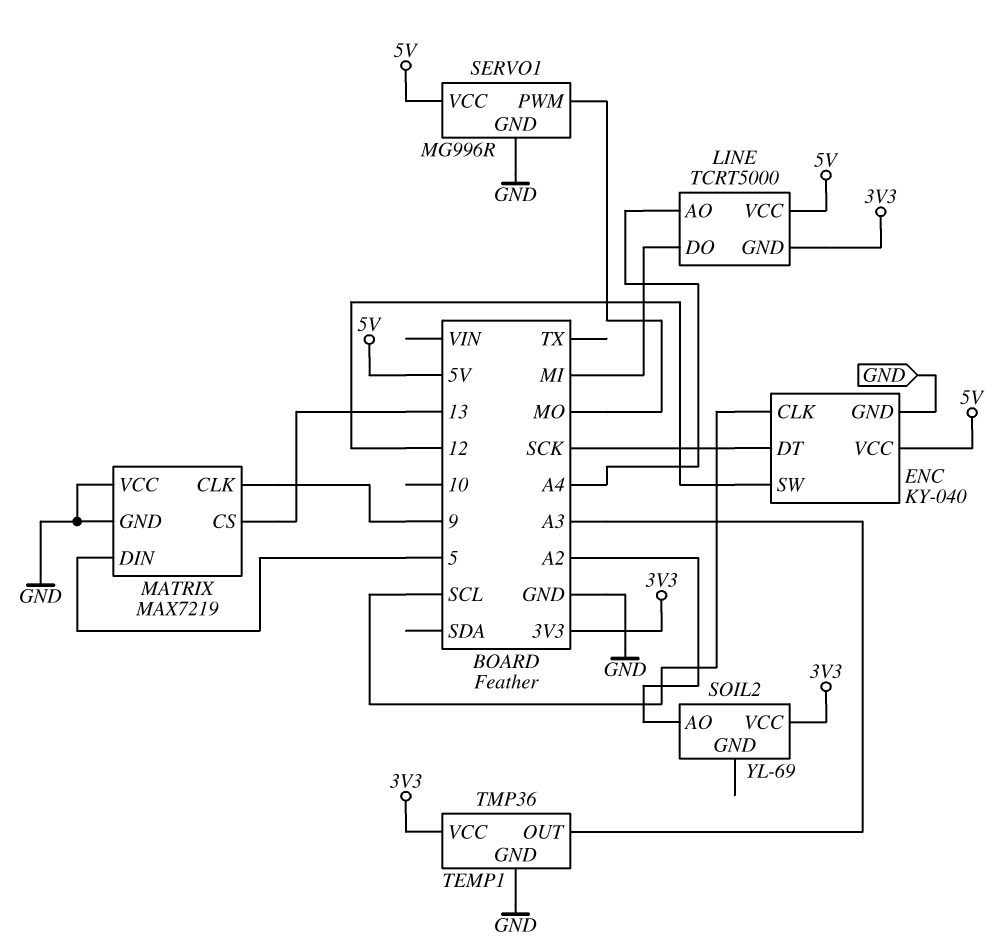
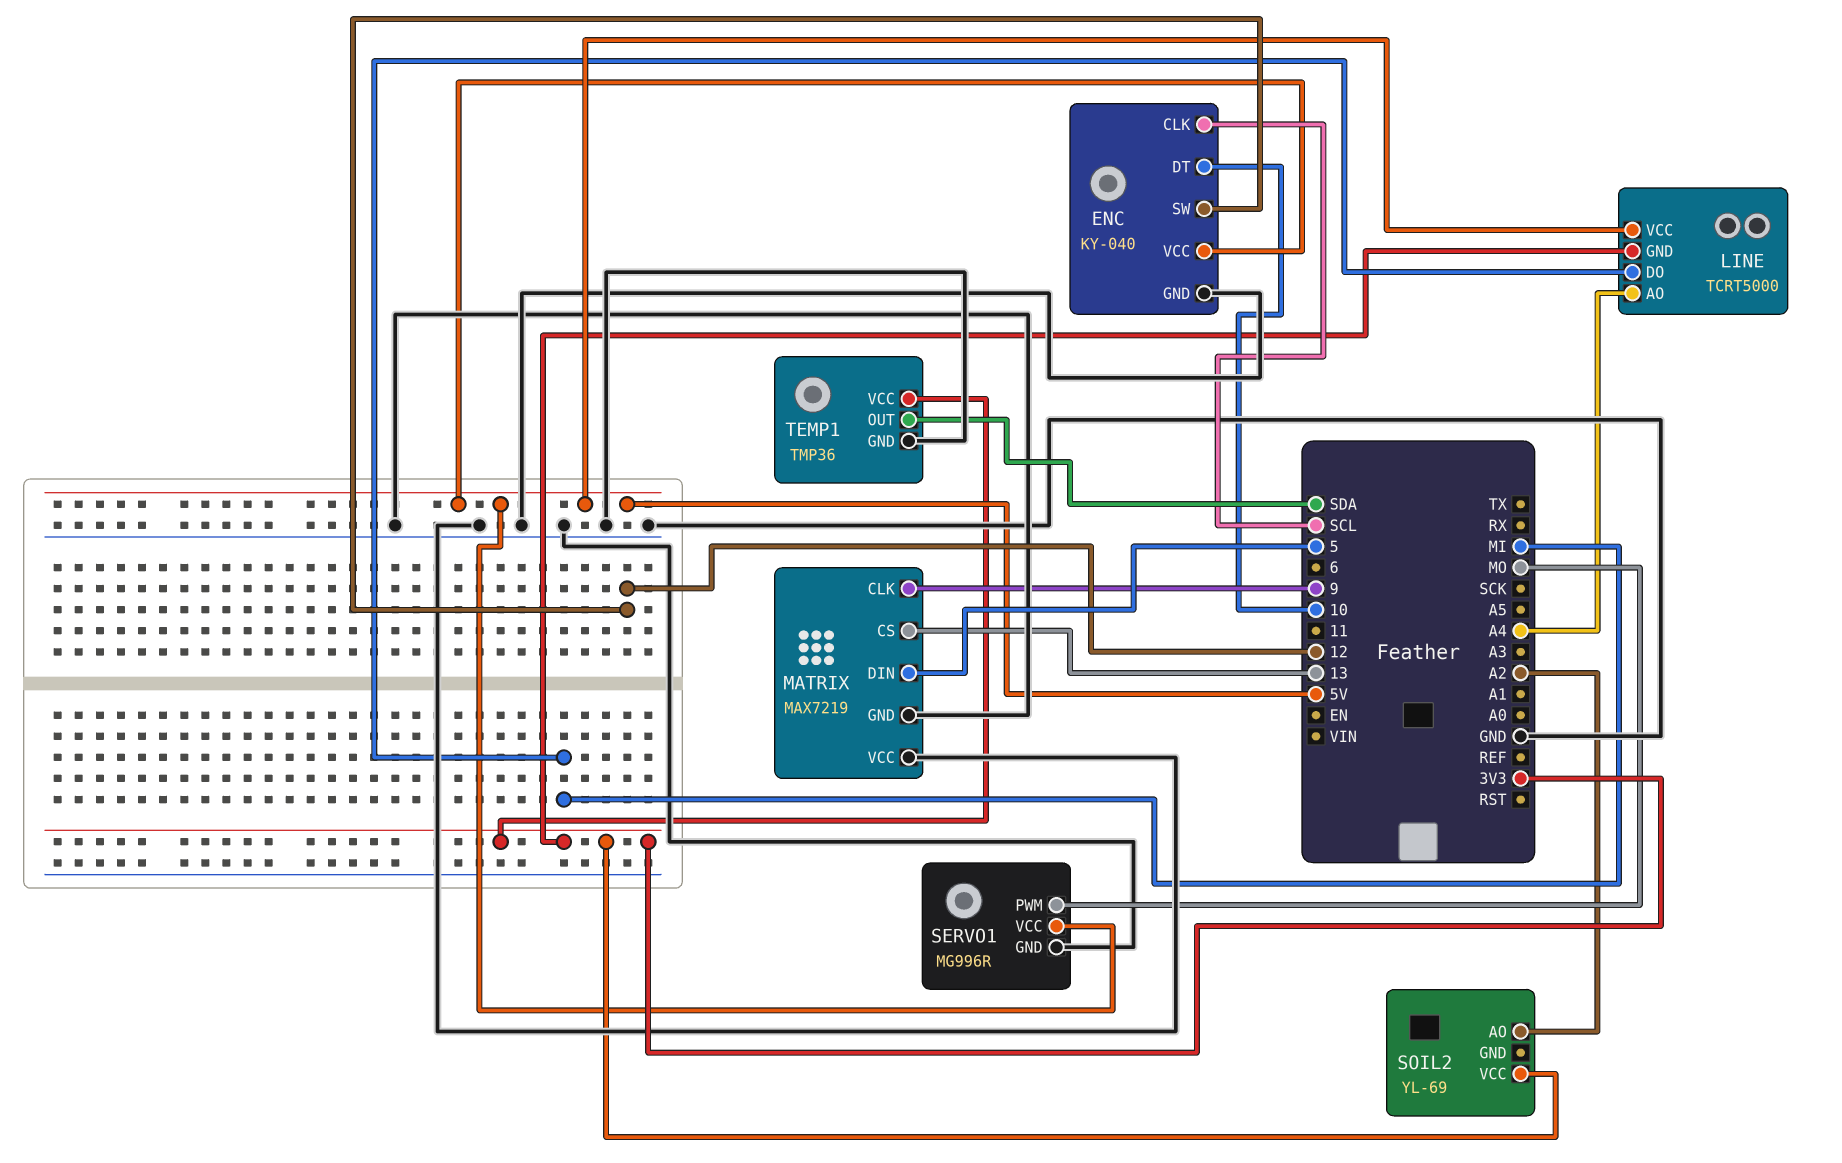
ENC pin DT: SCK -> 10
TEMP1 pin OUT: A3 -> SDA

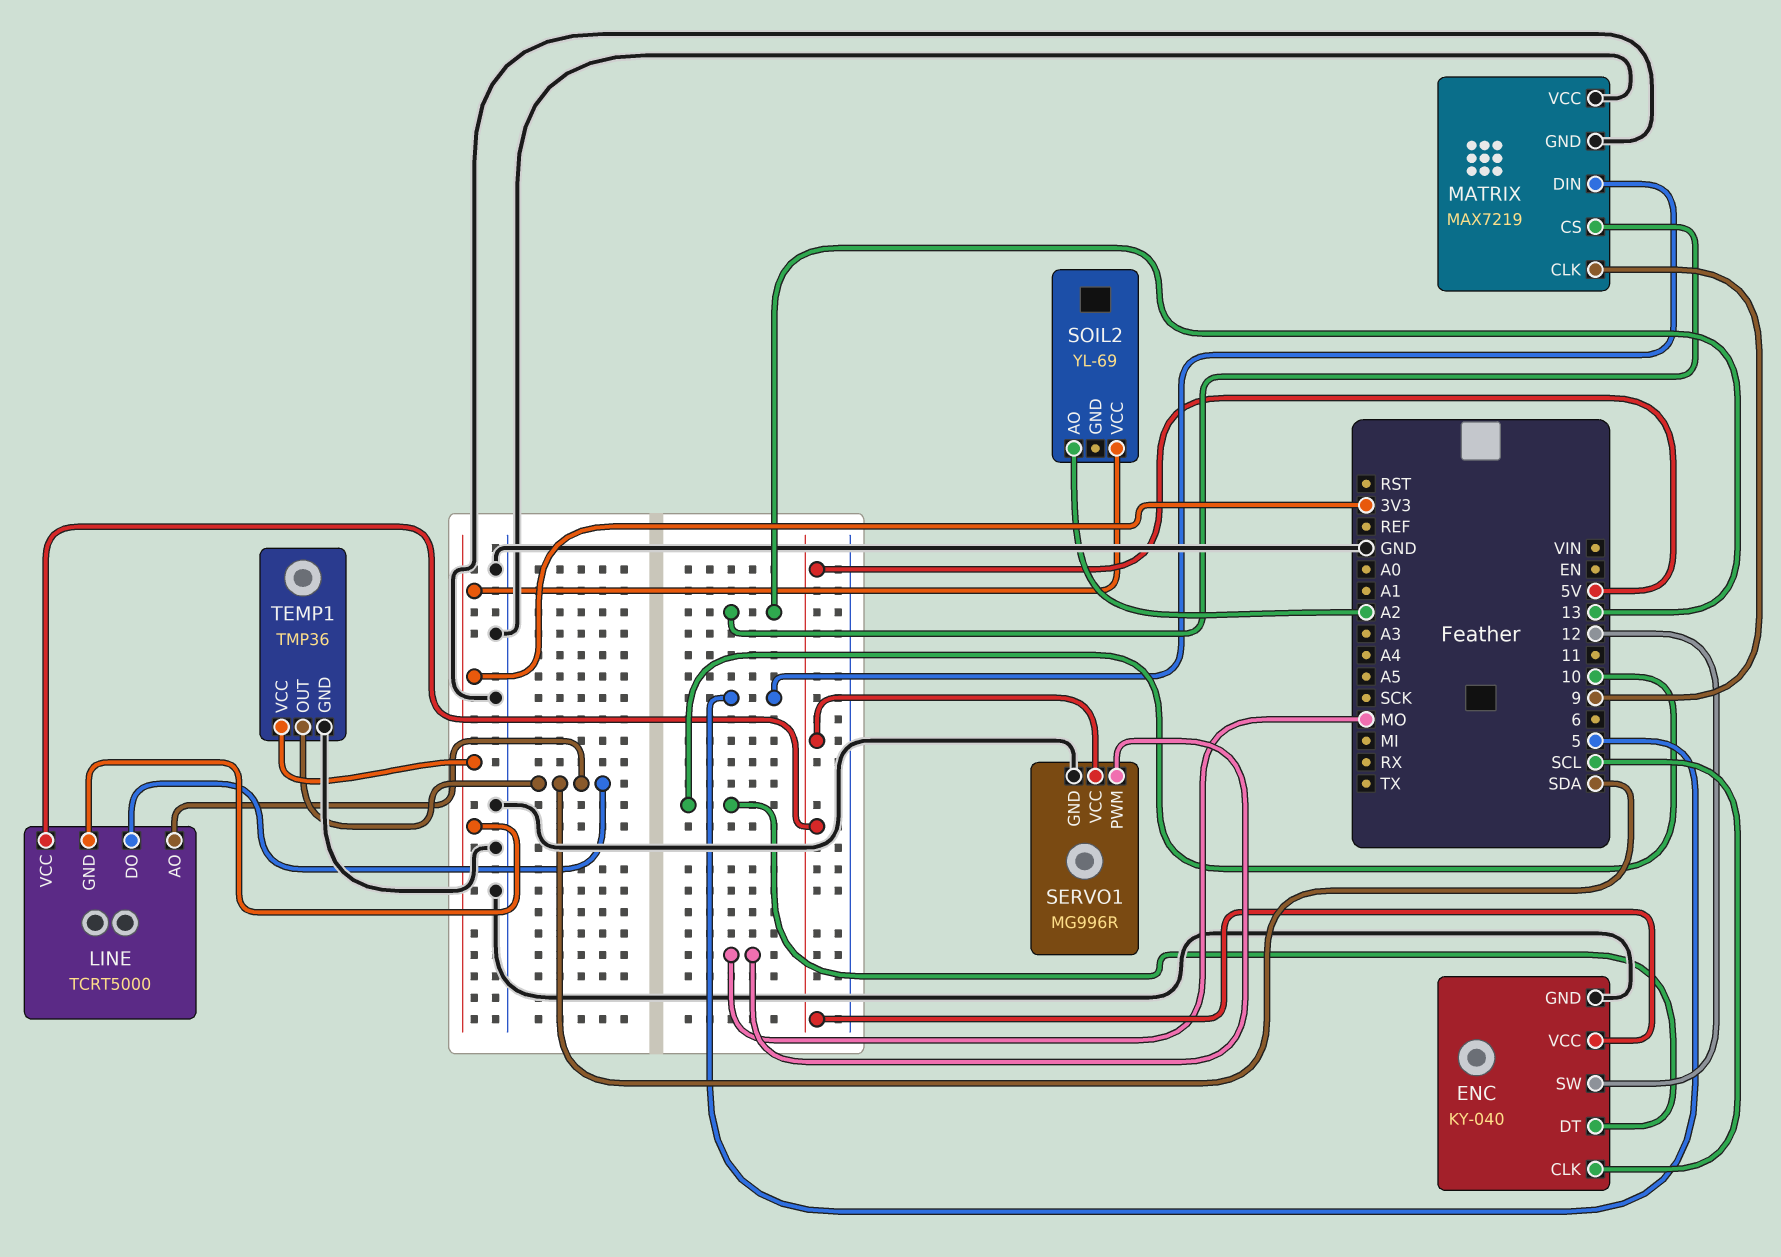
LINE pin AO: A4 -> SDA
LINE pin DO: MI -> SDA

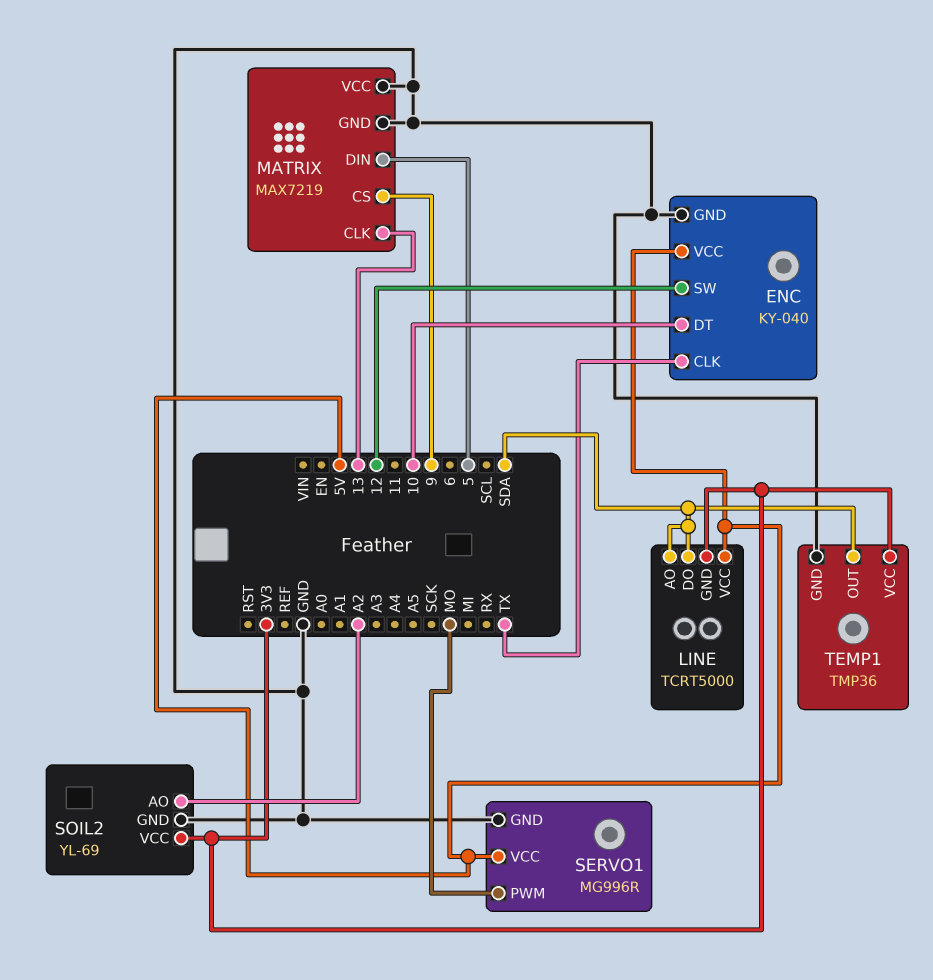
ENC pin CLK: SCL -> TX
MATRIX pin CLK: 9 -> 13
MATRIX pin CS: 13 -> 9
SOIL2 pin GND: none -> GND

